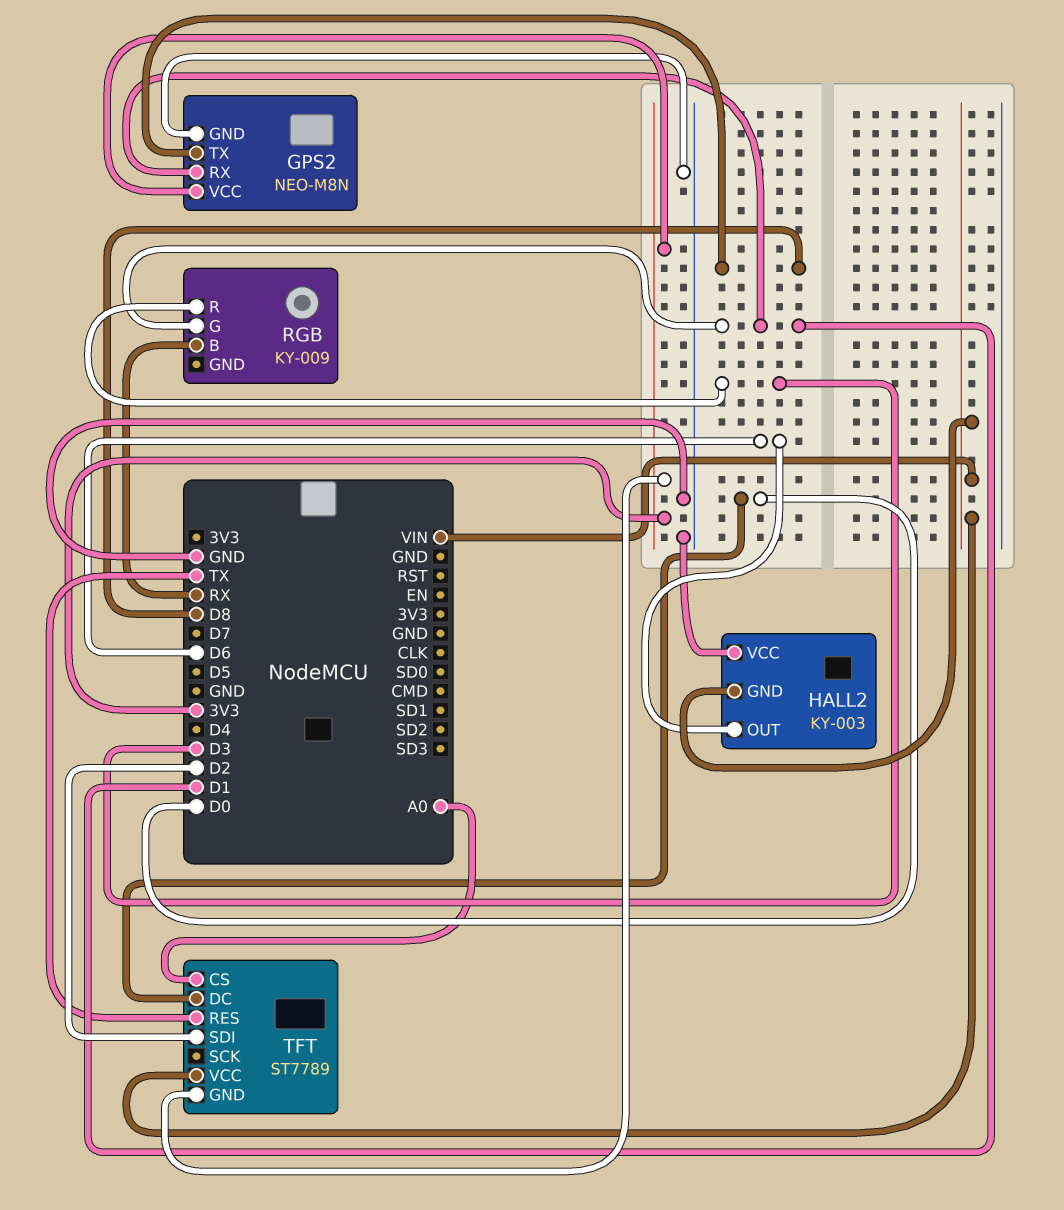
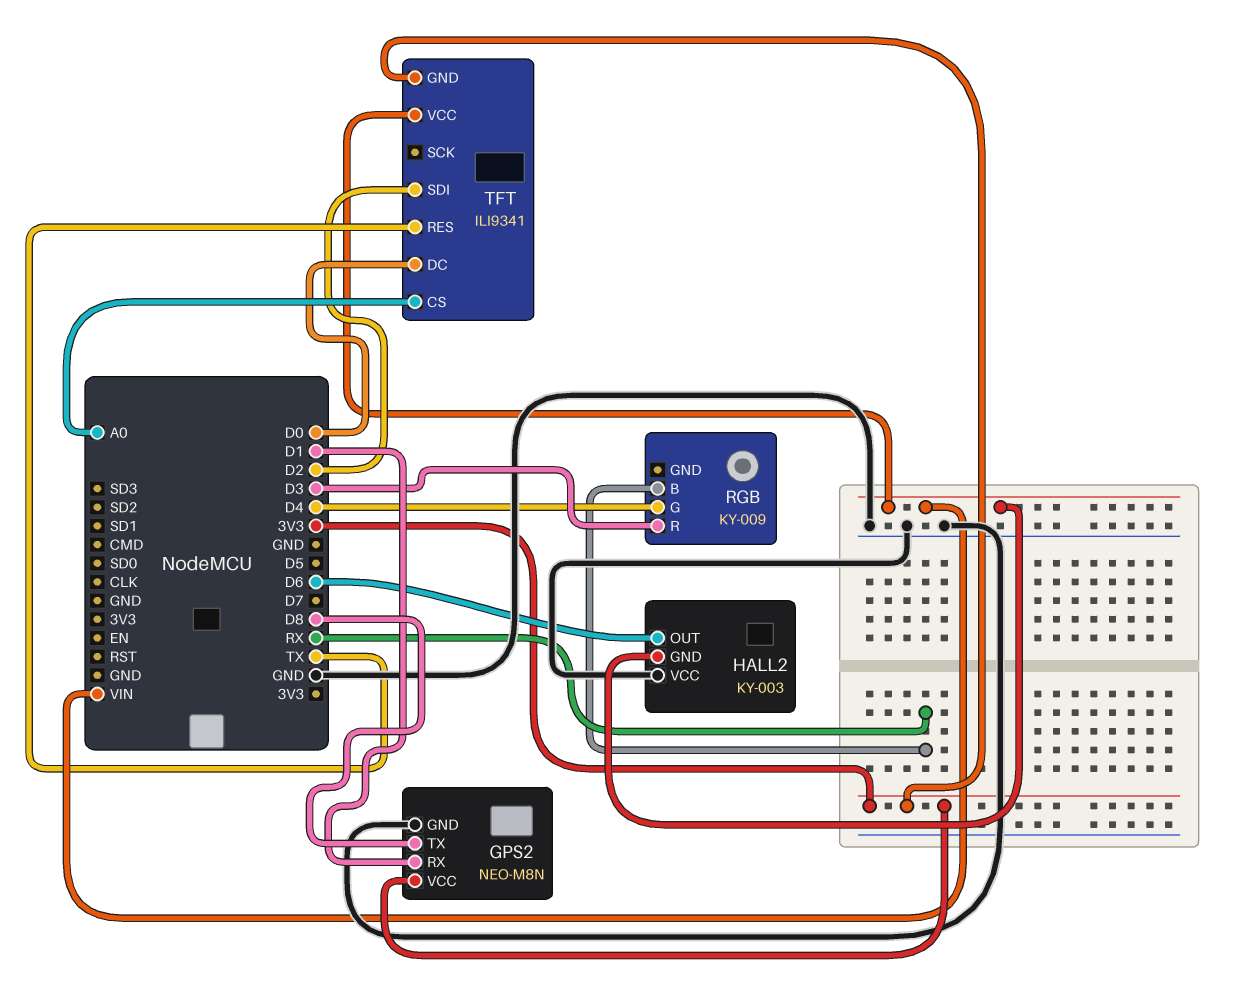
RGB pin G: D1 -> D4
TFT: ST7789 -> ILI9341

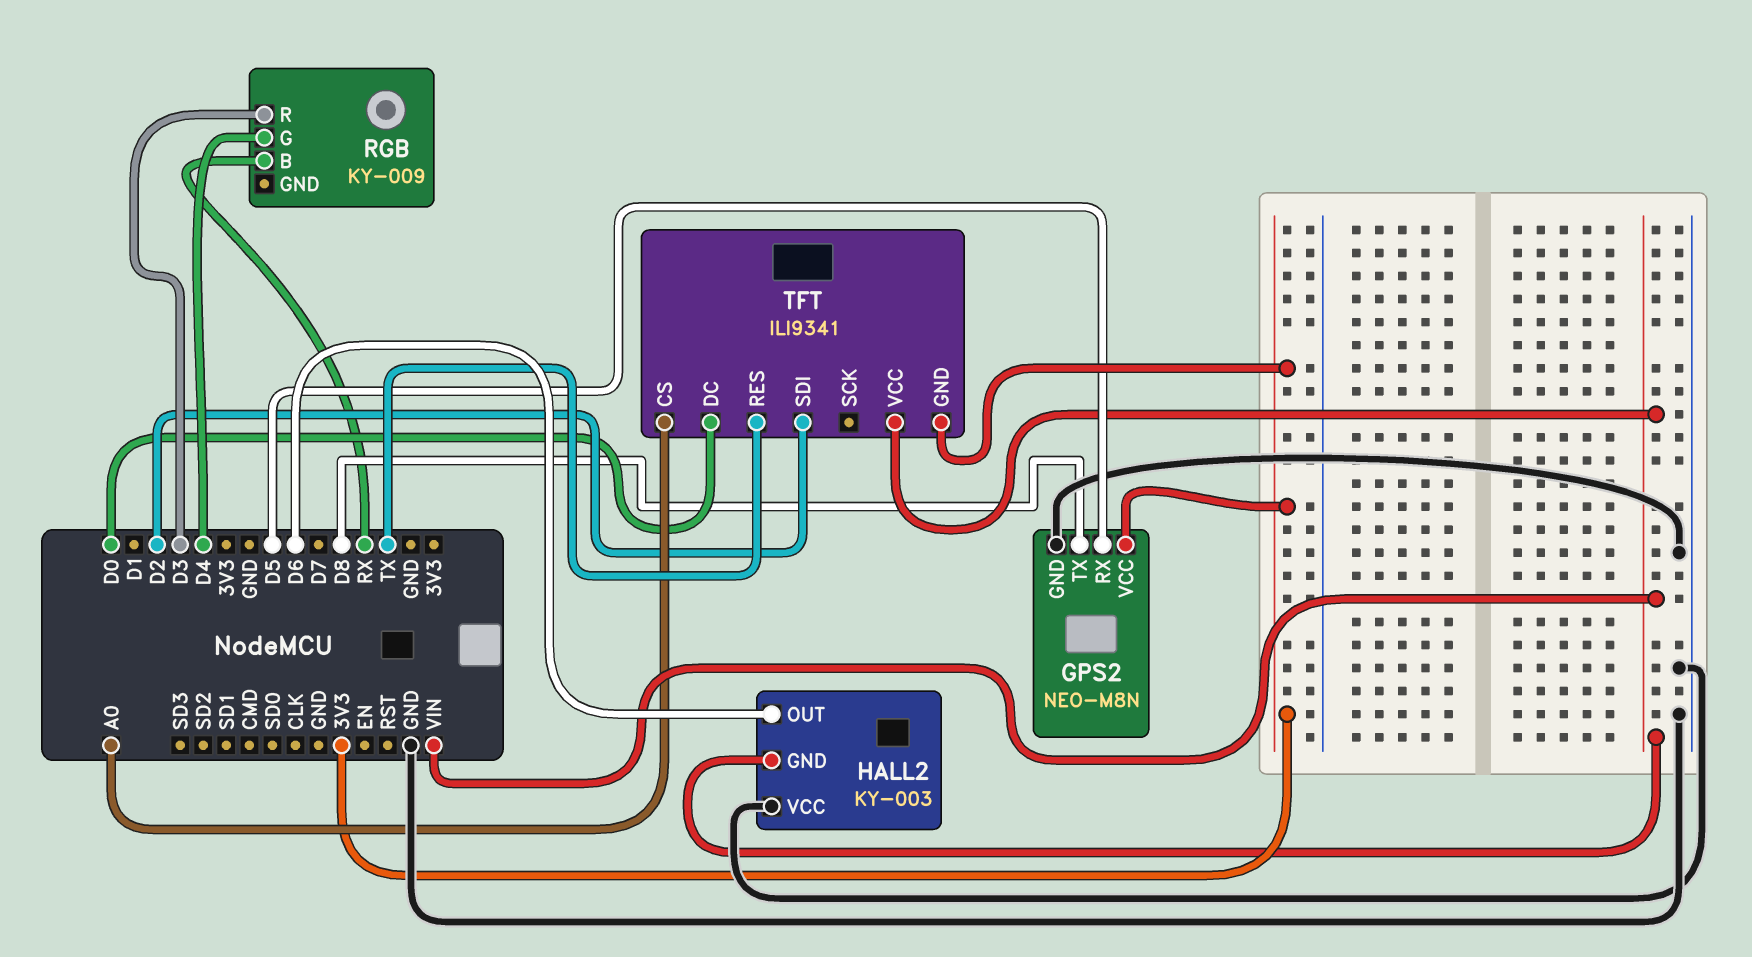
GPS2 pin RX: D1 -> D5

